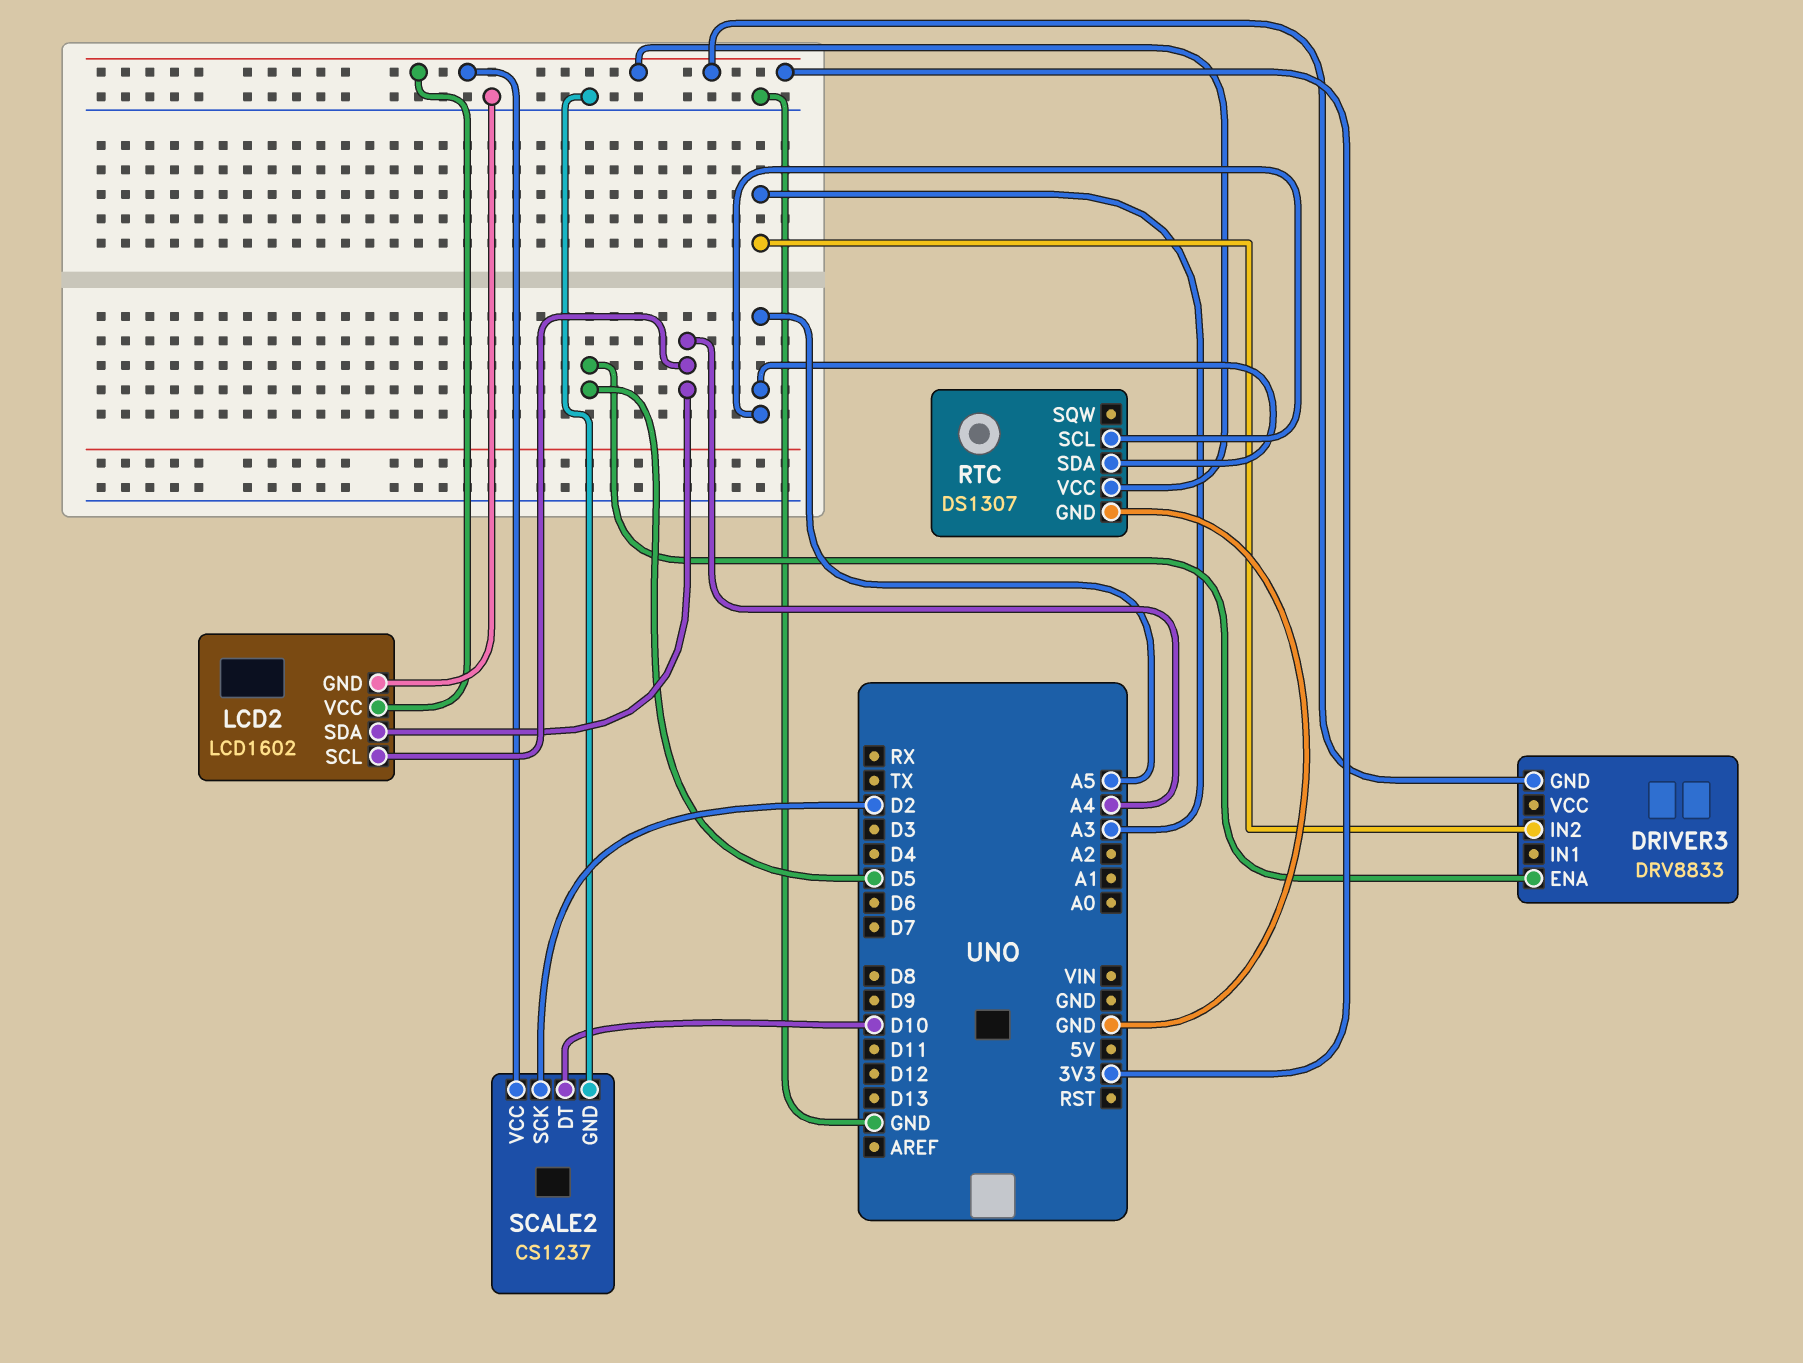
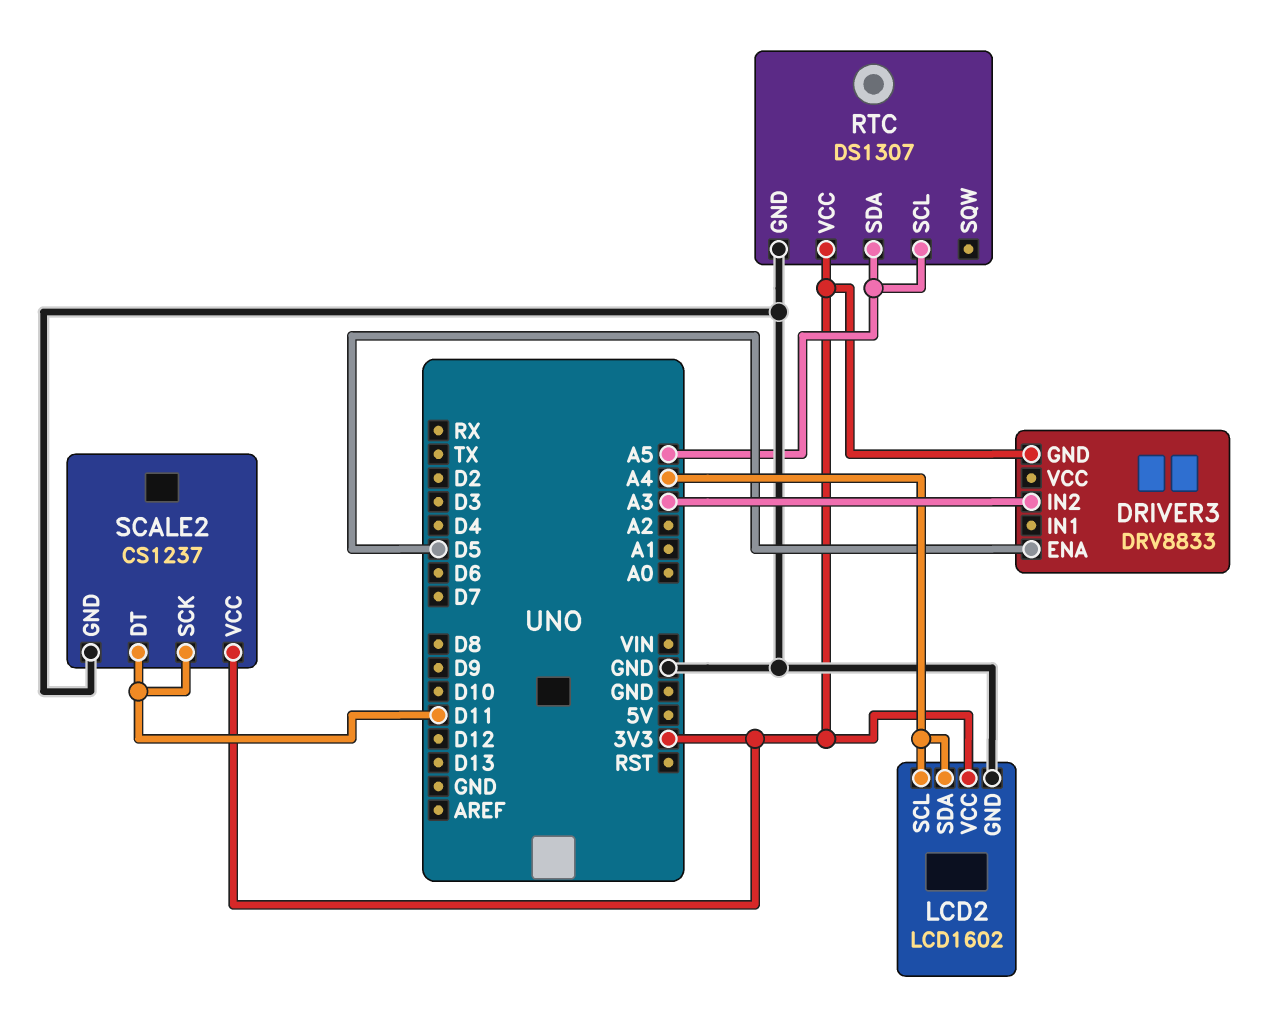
SCALE2 pin DT: D10 -> D11
SCALE2 pin SCK: D2 -> D11

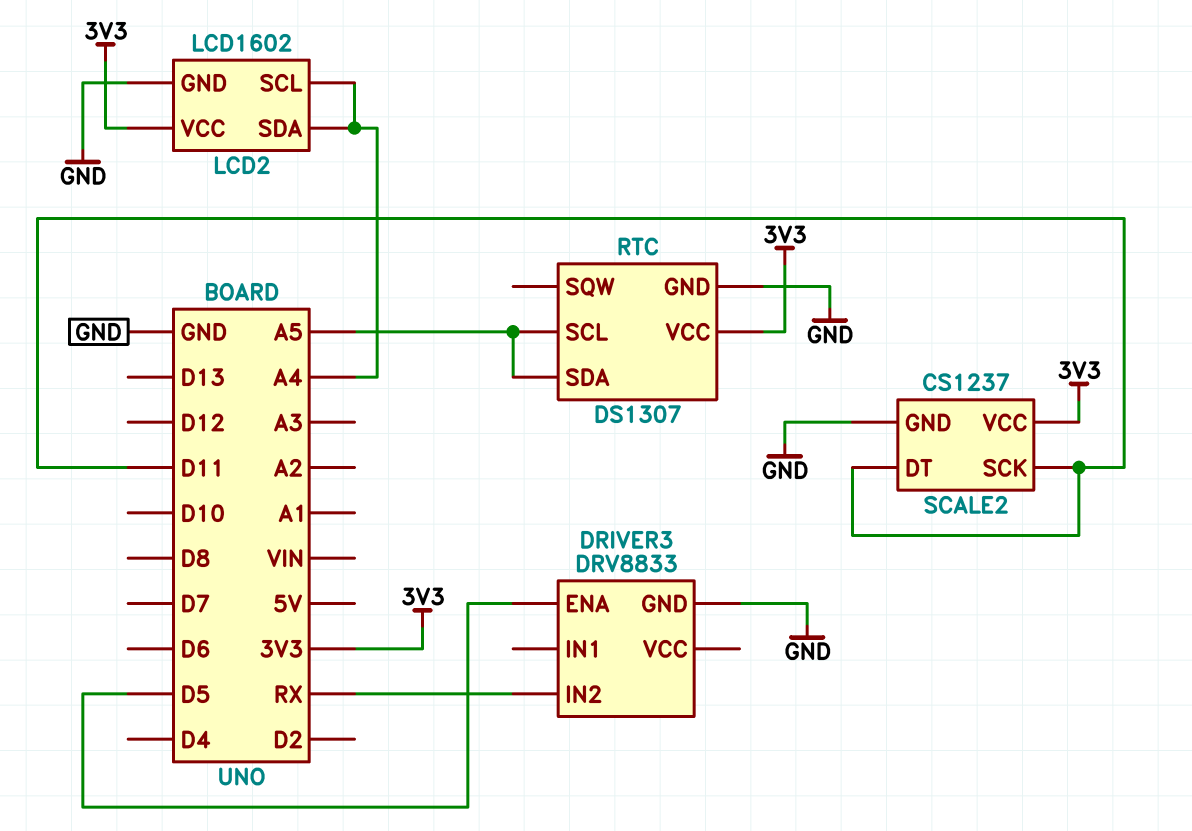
DRIVER3 pin GND: 3V3 -> GND
DRIVER3 pin IN2: A3 -> RX

